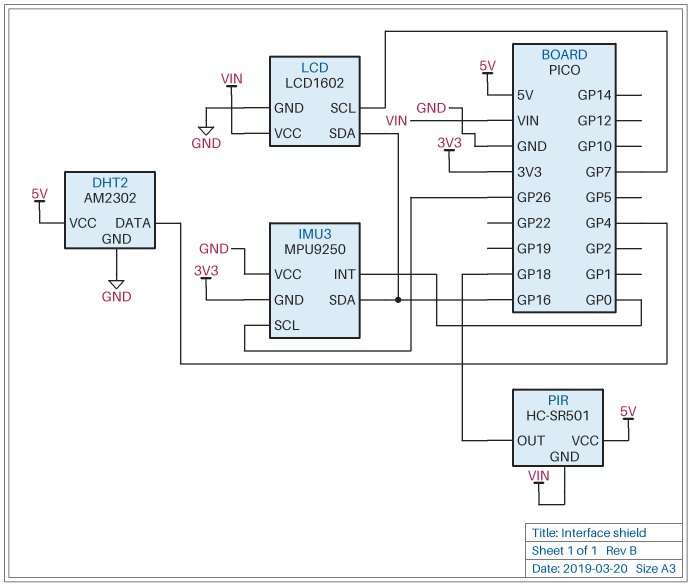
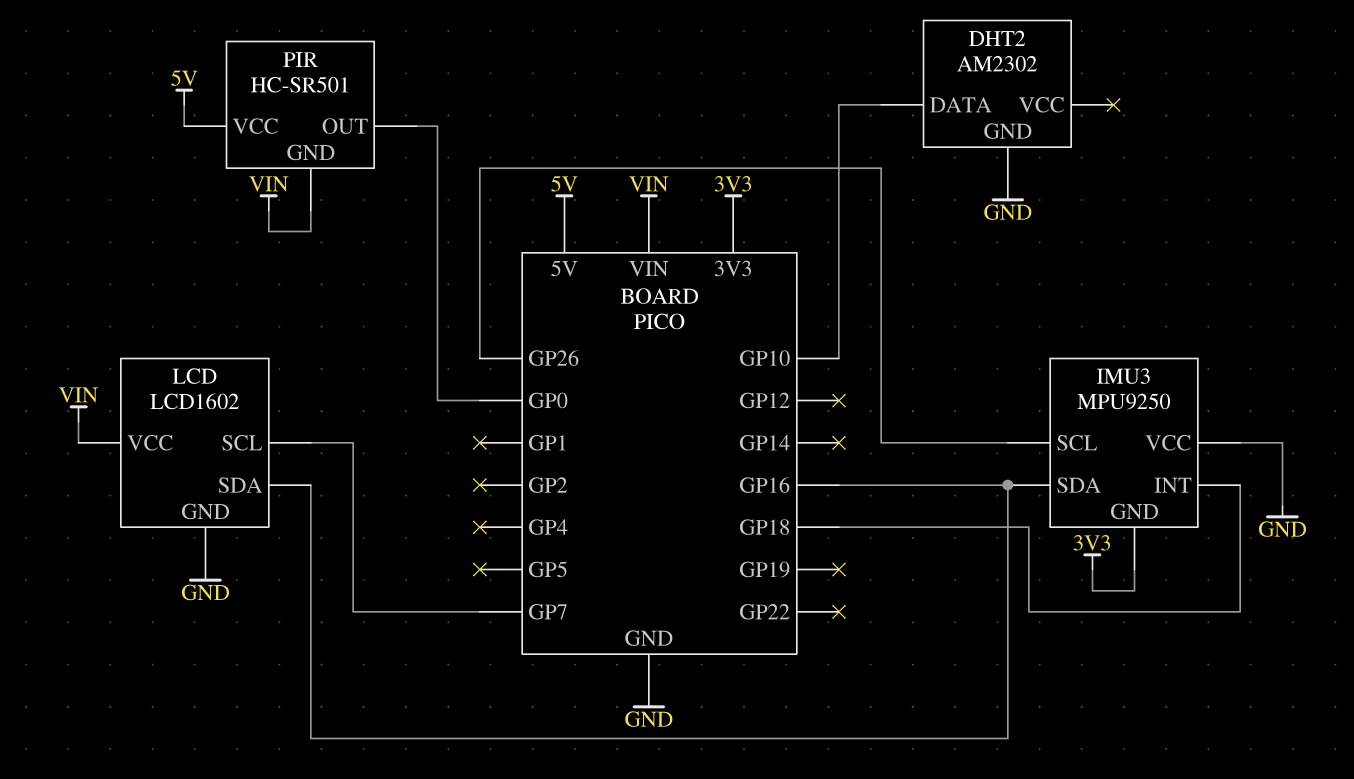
DHT2 pin DATA: GP4 -> GP10
DHT2 pin VCC: 5V -> none
IMU3 pin INT: GP0 -> GP18
PIR pin OUT: GP18 -> GP0

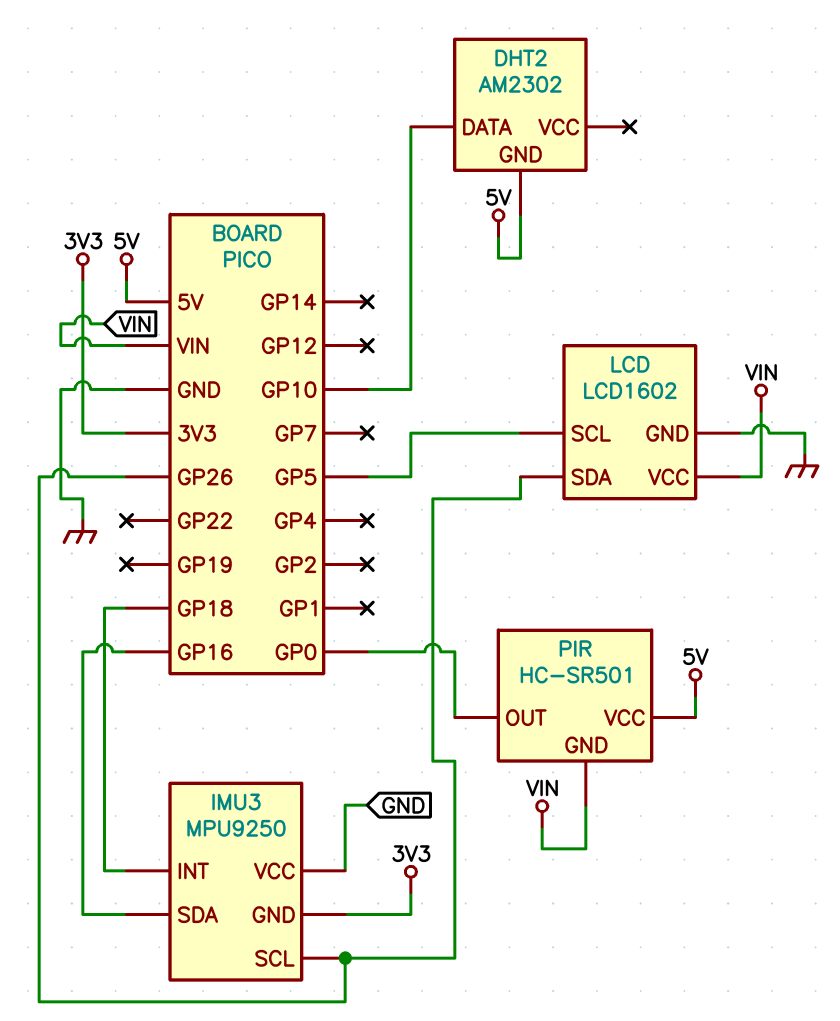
DHT2 pin GND: GND -> 5V
LCD pin SCL: GP7 -> GP5
LCD pin SDA: GP16 -> GP26

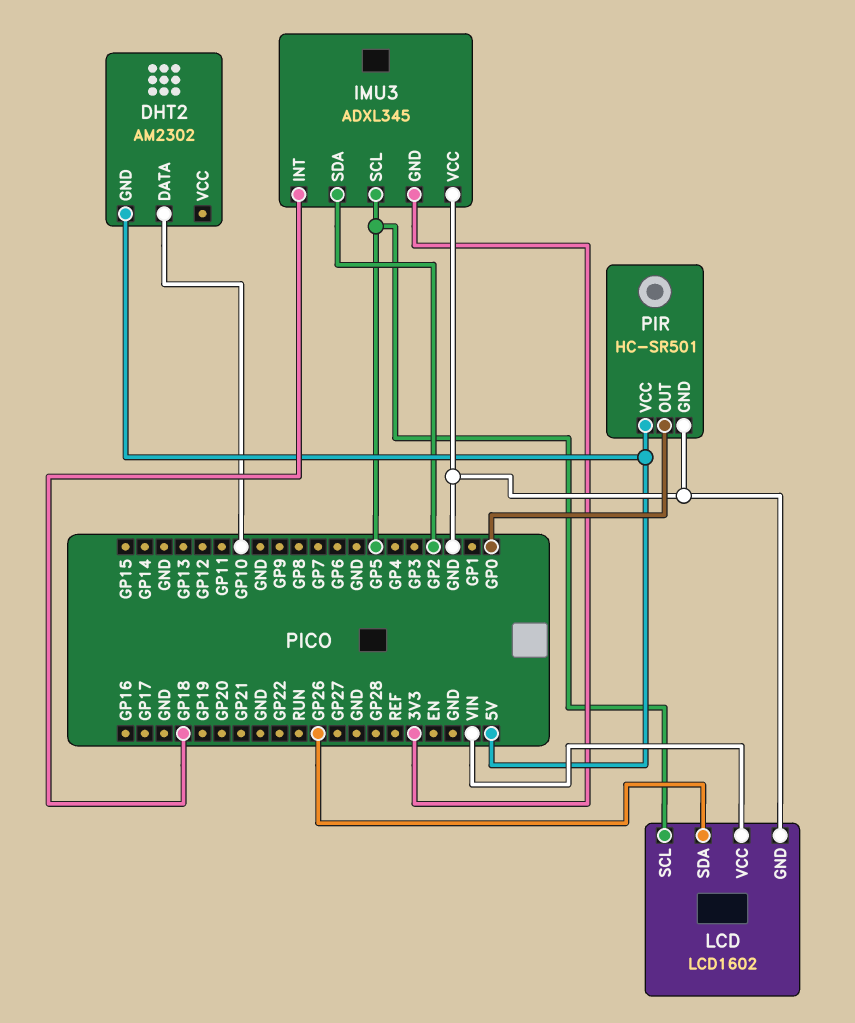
IMU3: MPU9250 -> ADXL345
IMU3 pin SCL: GP26 -> GP5
IMU3 pin SDA: GP16 -> GP2
PIR pin GND: VIN -> GND

